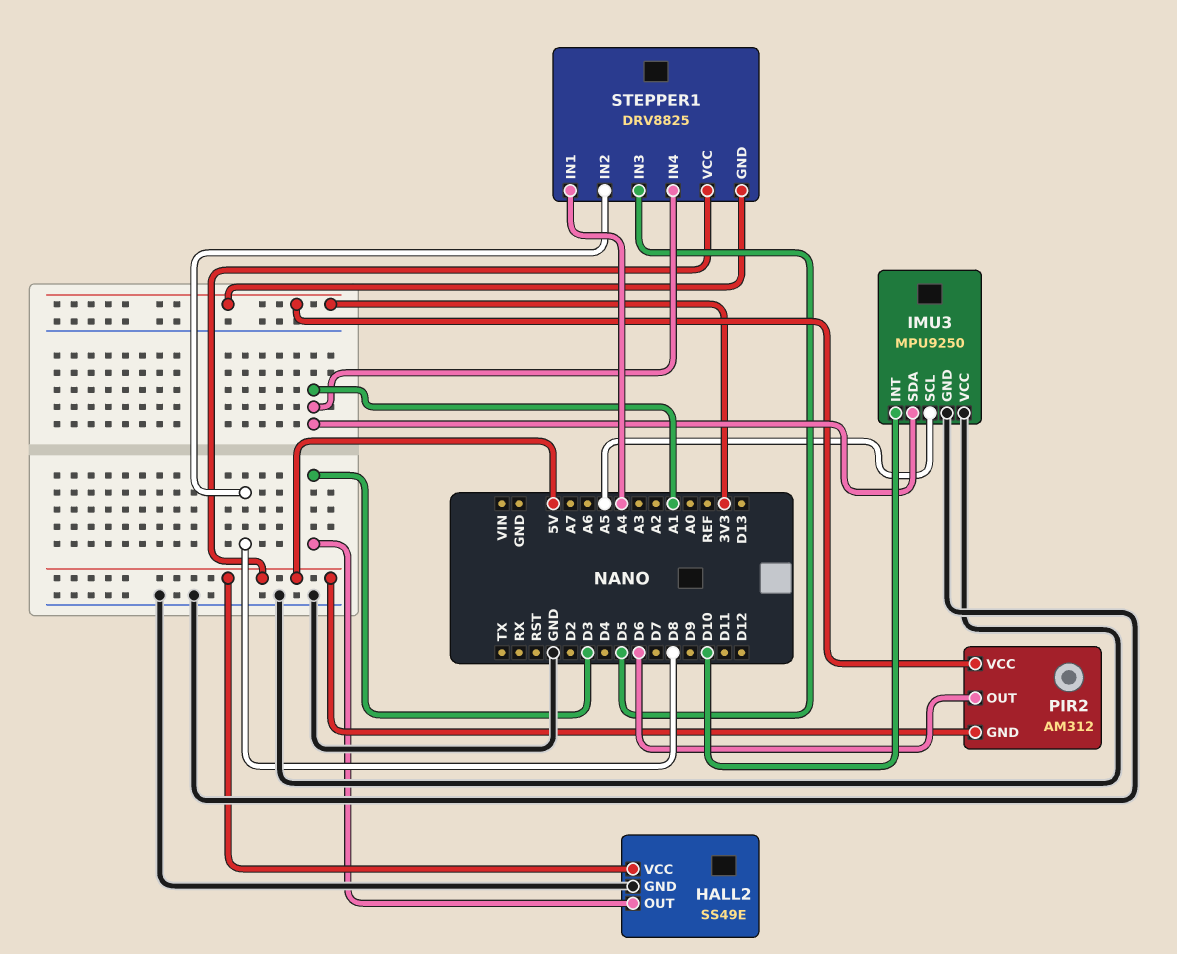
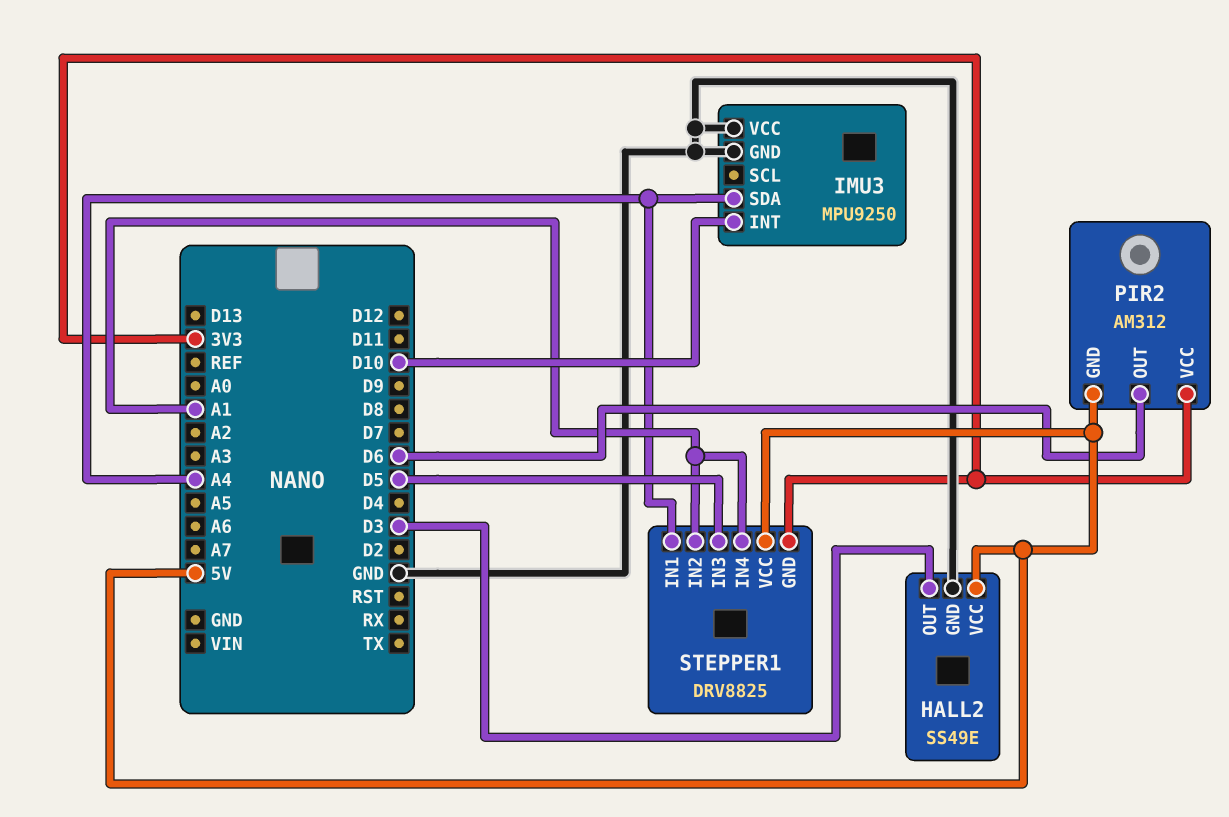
IMU3 pin SCL: A5 -> none
IMU3 pin SDA: A1 -> A4
STEPPER1 pin IN2: D8 -> A1

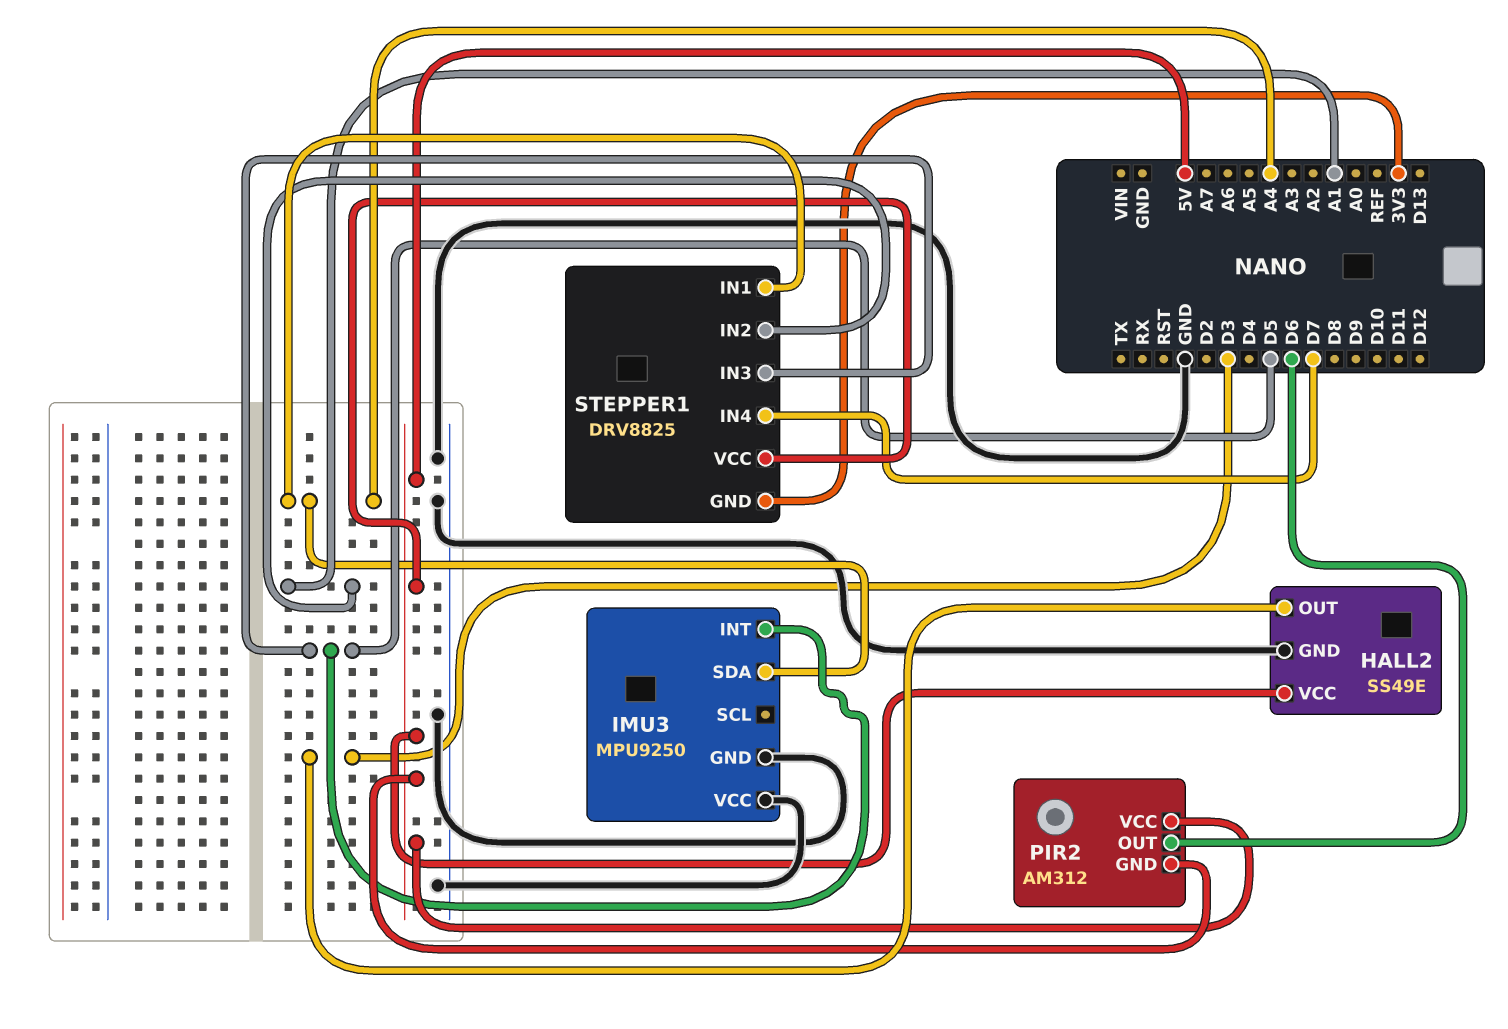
IMU3 pin INT: D10 -> D5
PIR2 pin VCC: 3V3 -> 5V
STEPPER1 pin IN4: A1 -> D7

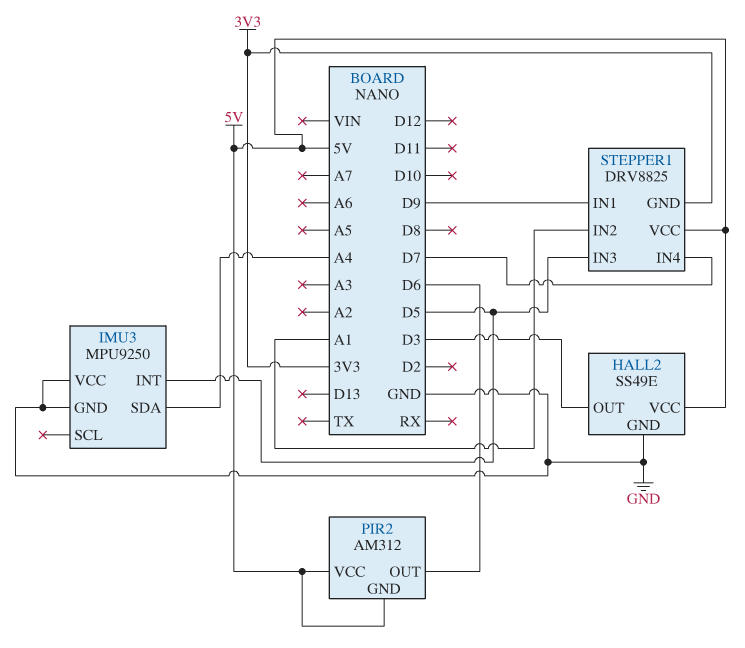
STEPPER1 pin IN1: A4 -> D9

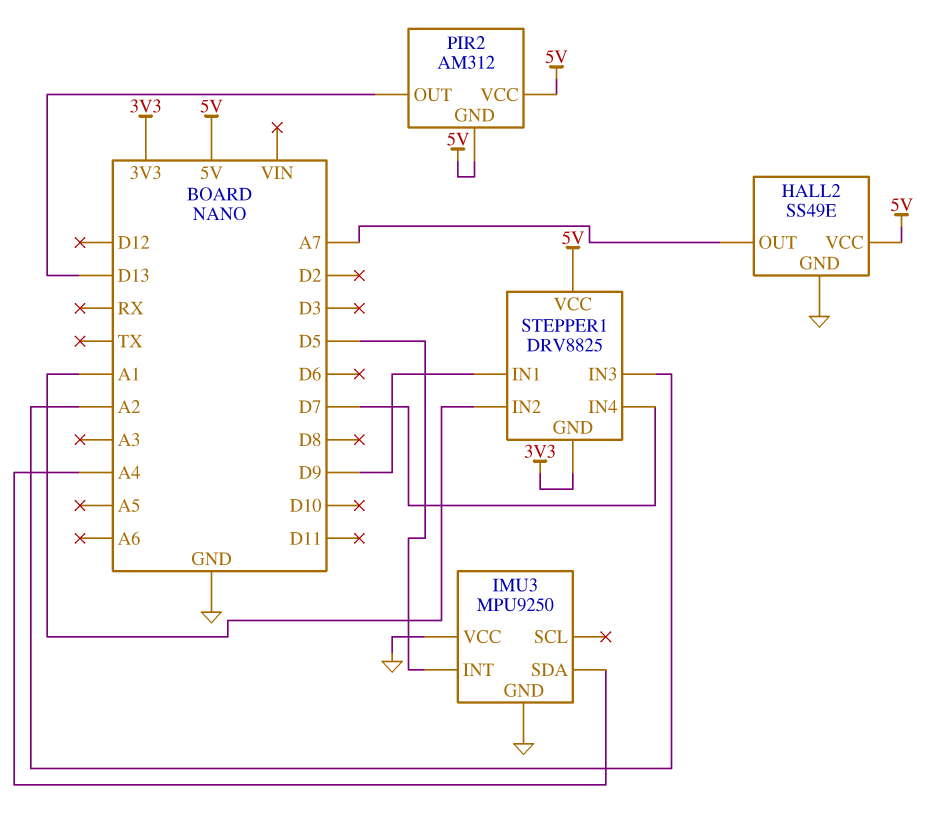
HALL2 pin OUT: D3 -> A7
PIR2 pin OUT: D6 -> D13
STEPPER1 pin IN3: D5 -> A2

